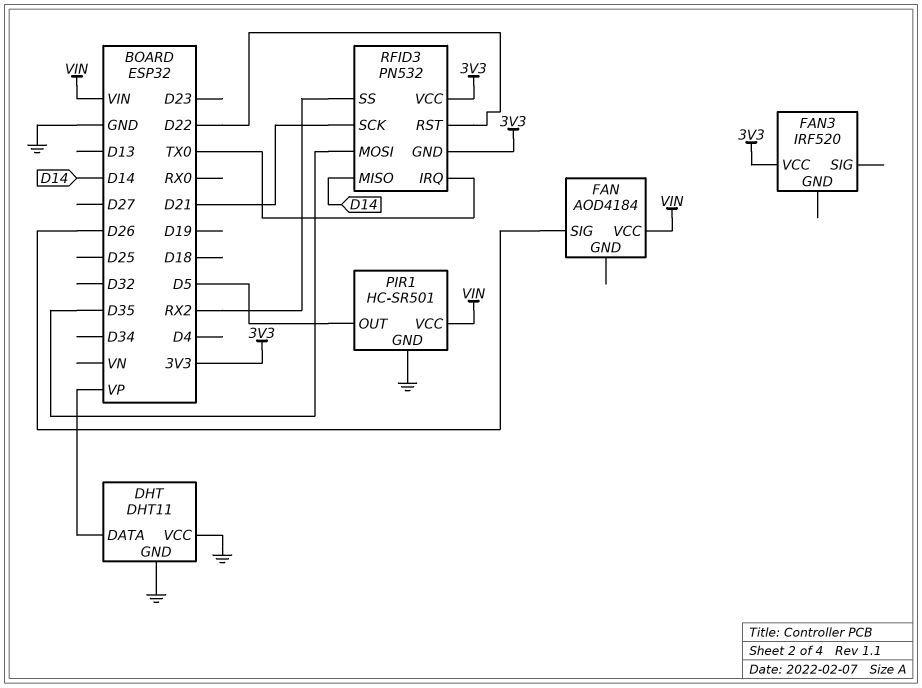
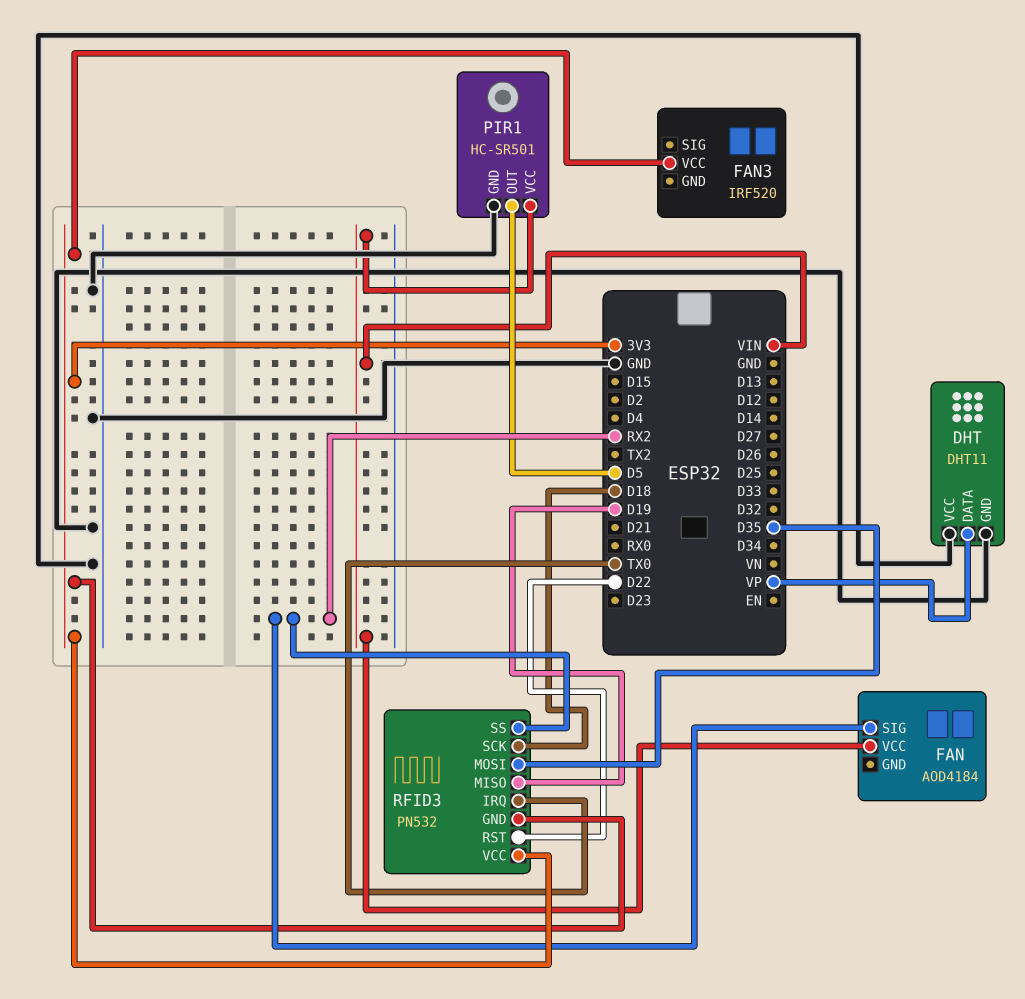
FAN pin SIG: D26 -> RX2
RFID3 pin MISO: D14 -> D19
RFID3 pin SCK: D21 -> D18

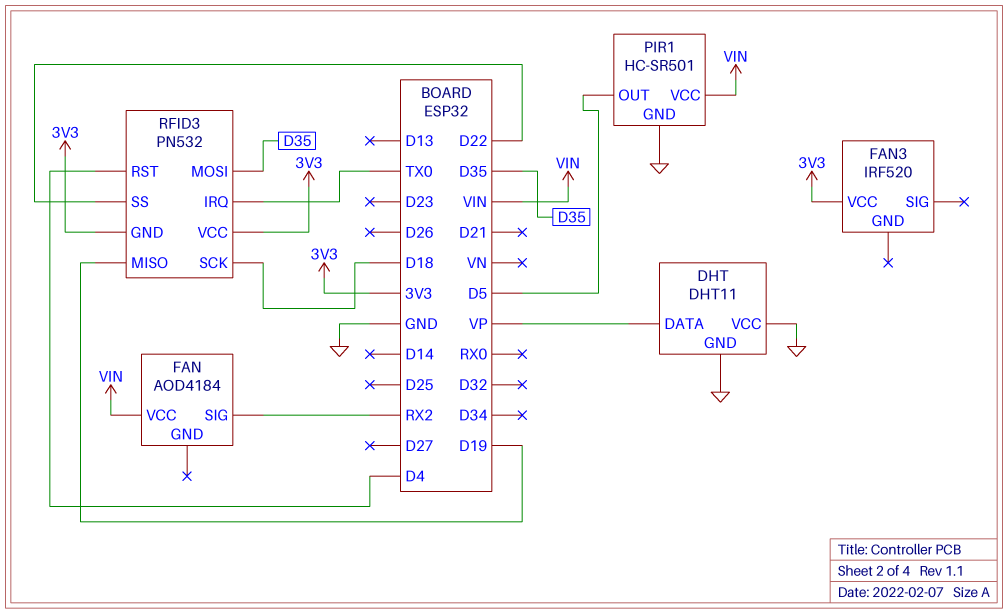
RFID3 pin RST: D22 -> D4
RFID3 pin SS: RX2 -> D22

